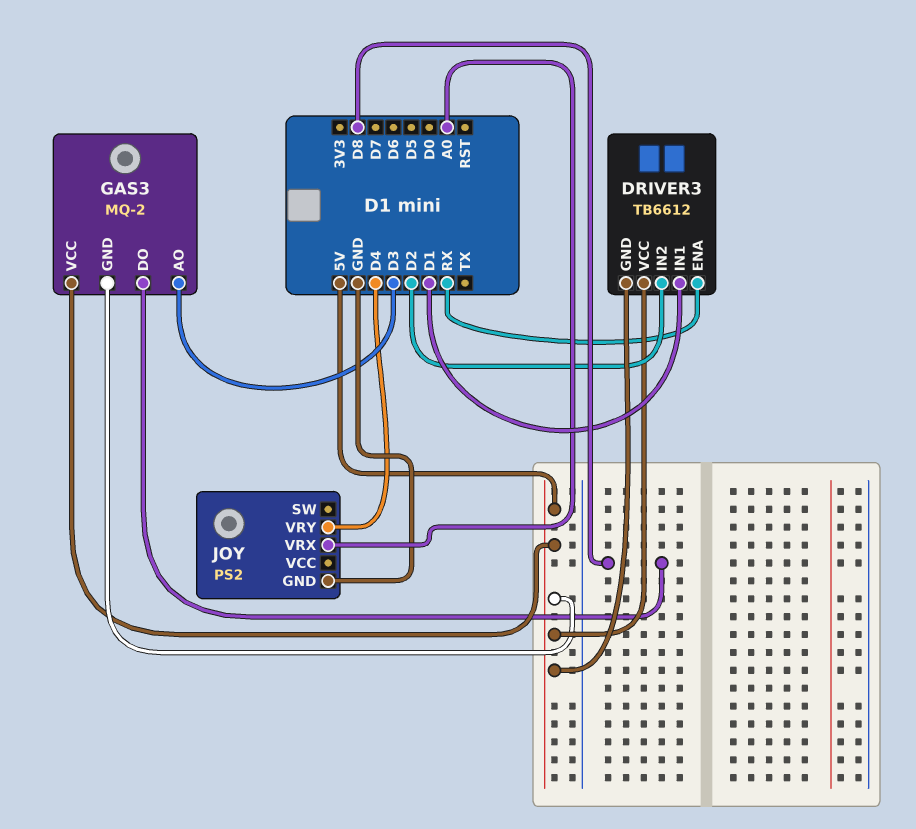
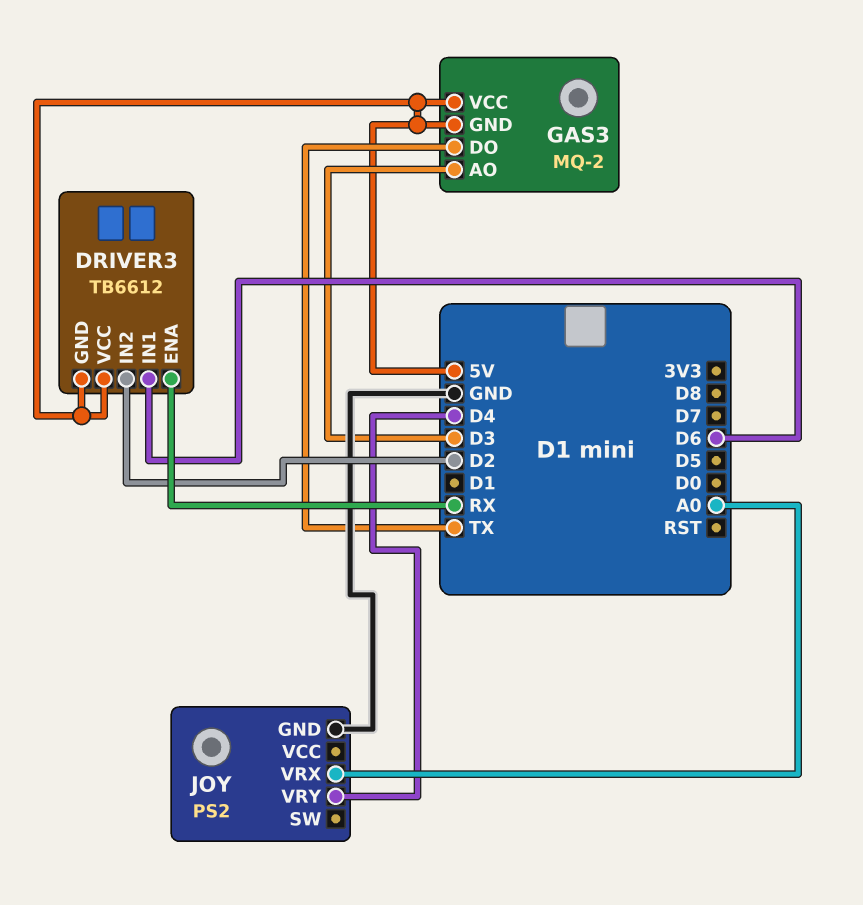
DRIVER3 pin IN1: D1 -> D6
GAS3 pin DO: D8 -> TX

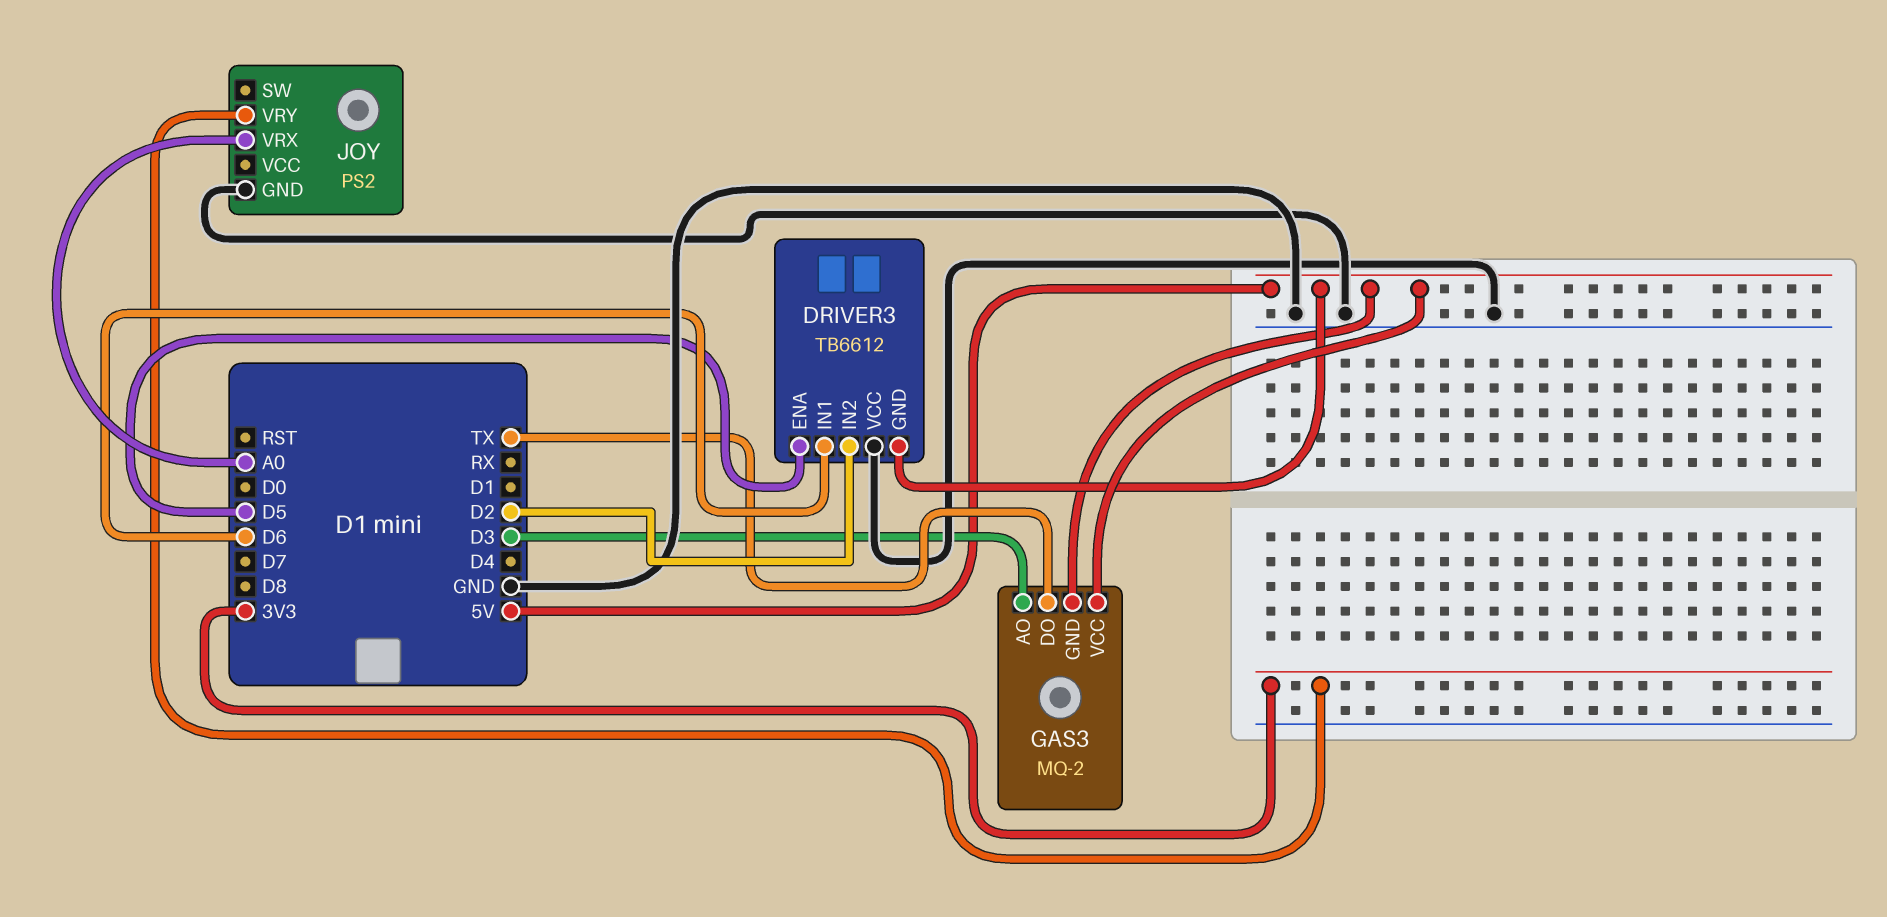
DRIVER3 pin ENA: RX -> D5
DRIVER3 pin VCC: 5V -> GND
JOY pin VRY: D4 -> 3V3

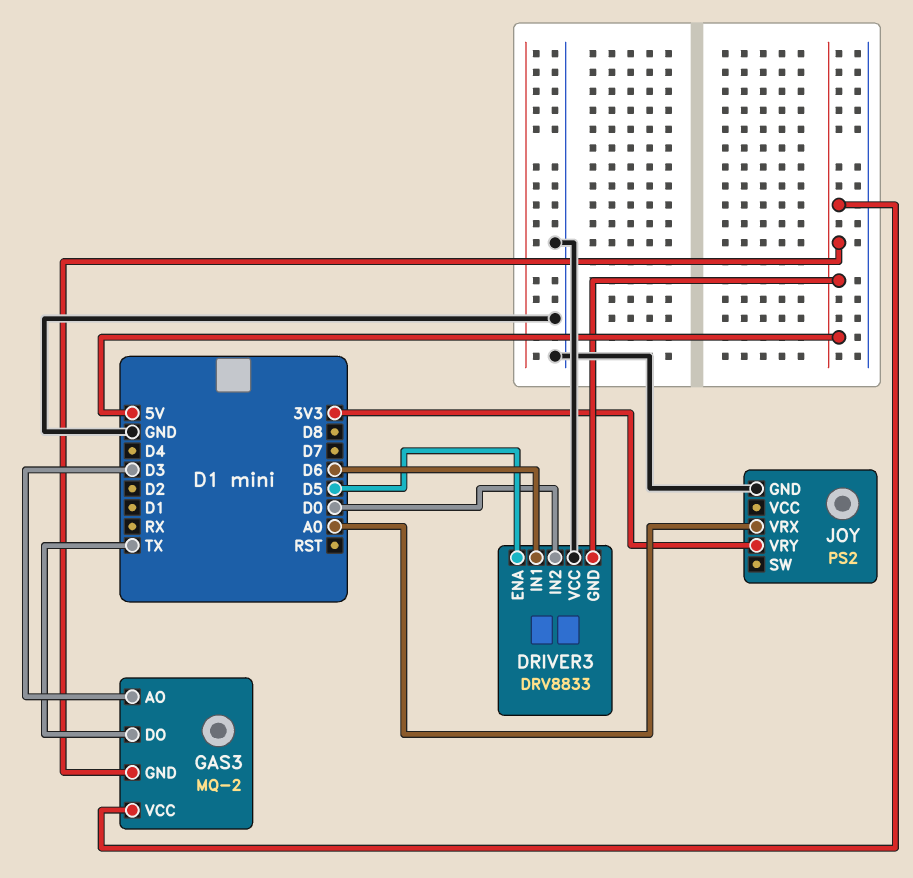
DRIVER3: TB6612 -> DRV8833
DRIVER3 pin IN2: D2 -> D0

